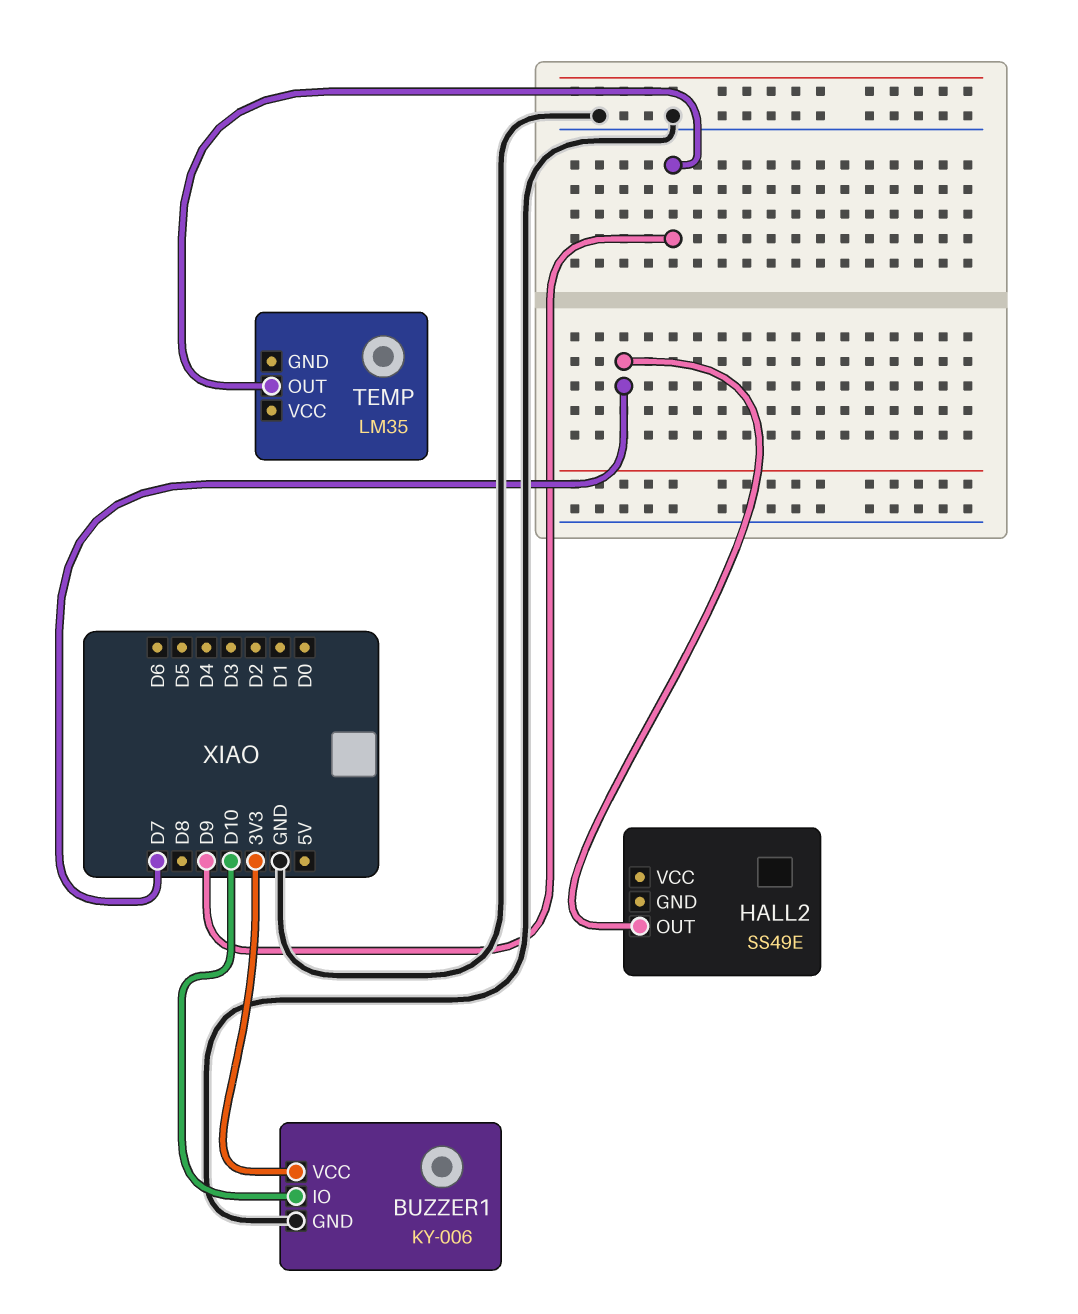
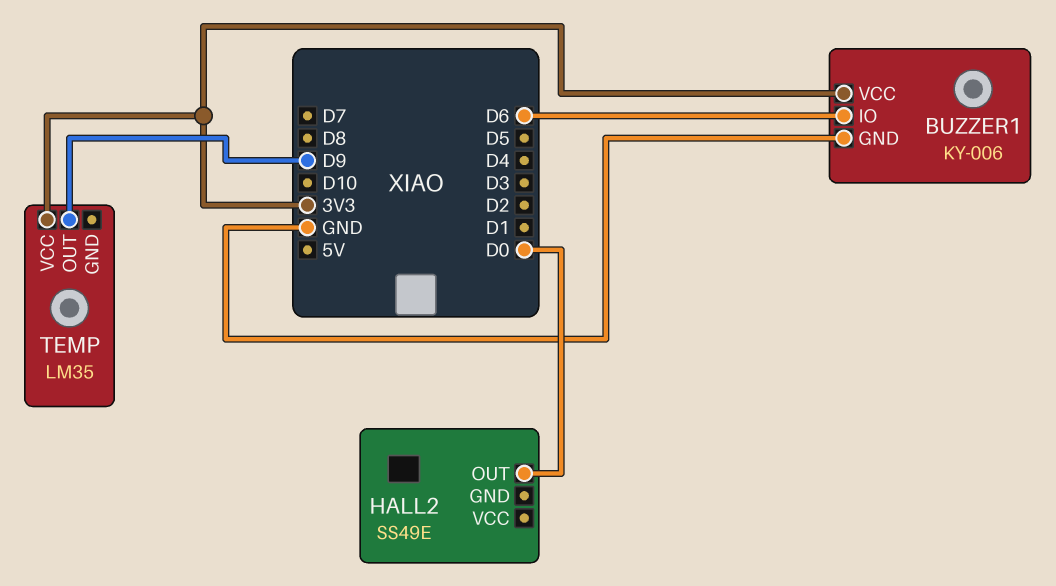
BUZZER1 pin IO: D10 -> D6
HALL2 pin OUT: D7 -> D0
TEMP pin VCC: none -> 3V3

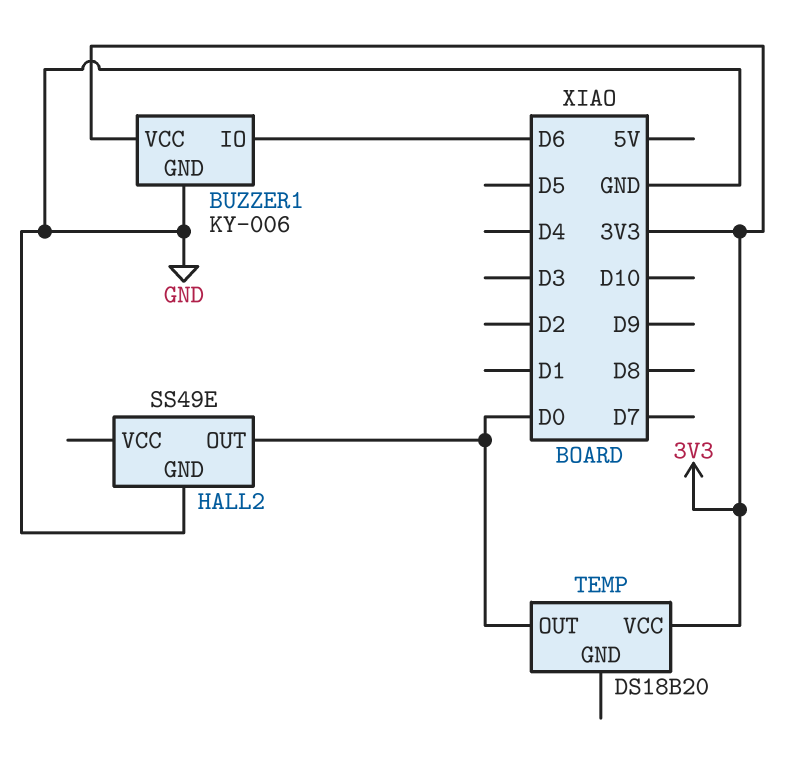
HALL2 pin GND: none -> GND
TEMP: LM35 -> DS18B20
TEMP pin OUT: D9 -> D0

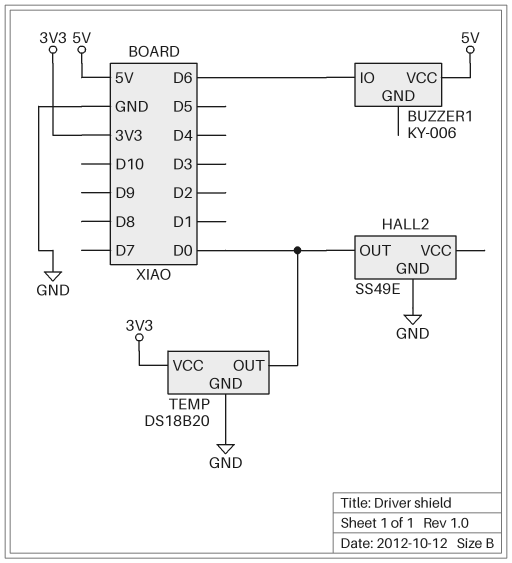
BUZZER1 pin GND: GND -> none
BUZZER1 pin VCC: 3V3 -> 5V
TEMP pin GND: none -> GND

